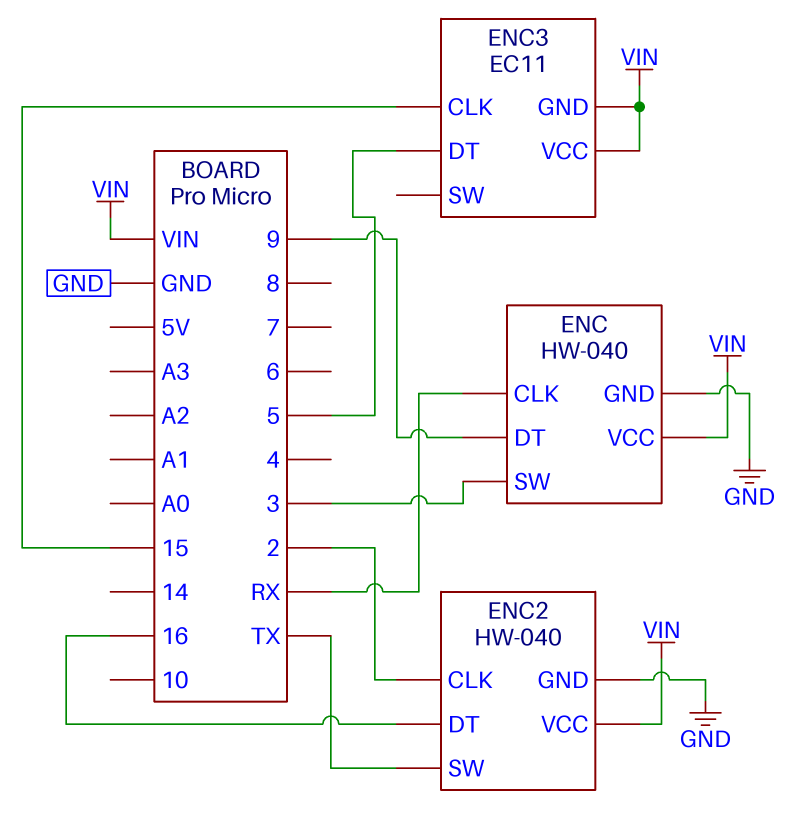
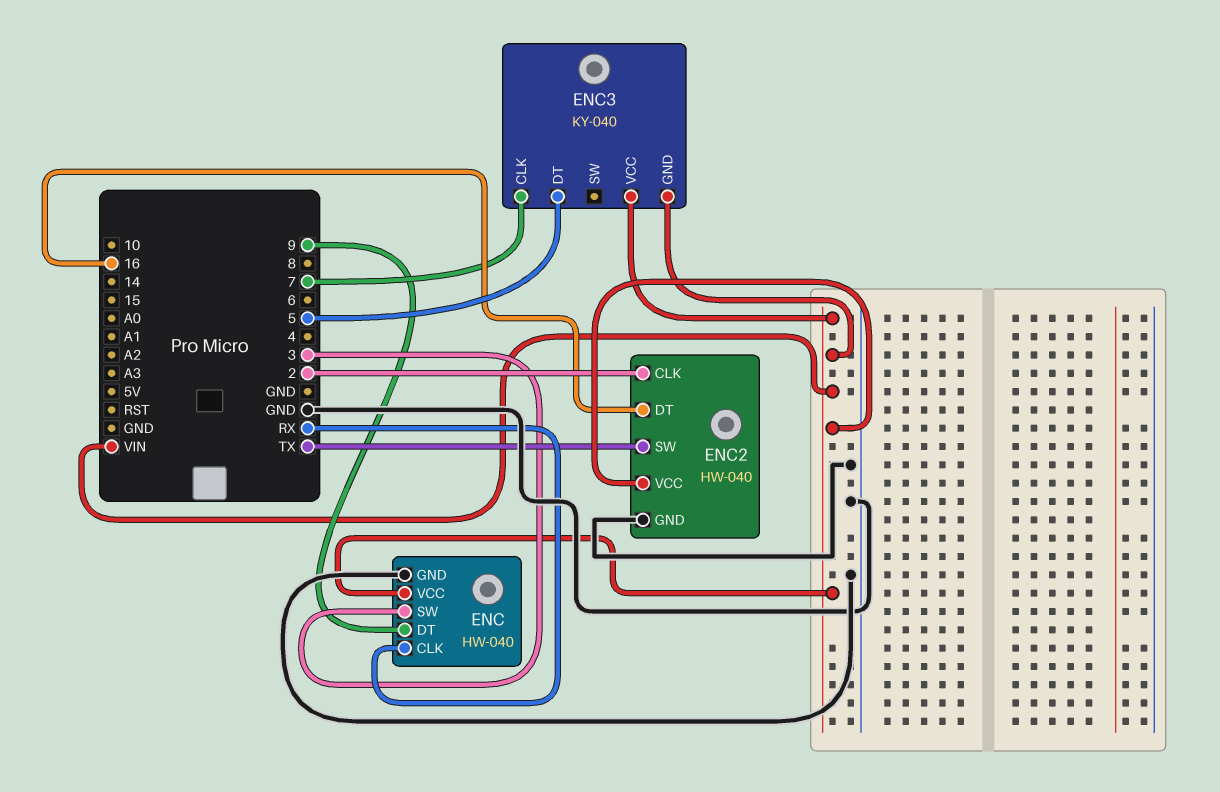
ENC3: EC11 -> KY-040
ENC3 pin CLK: 15 -> 7

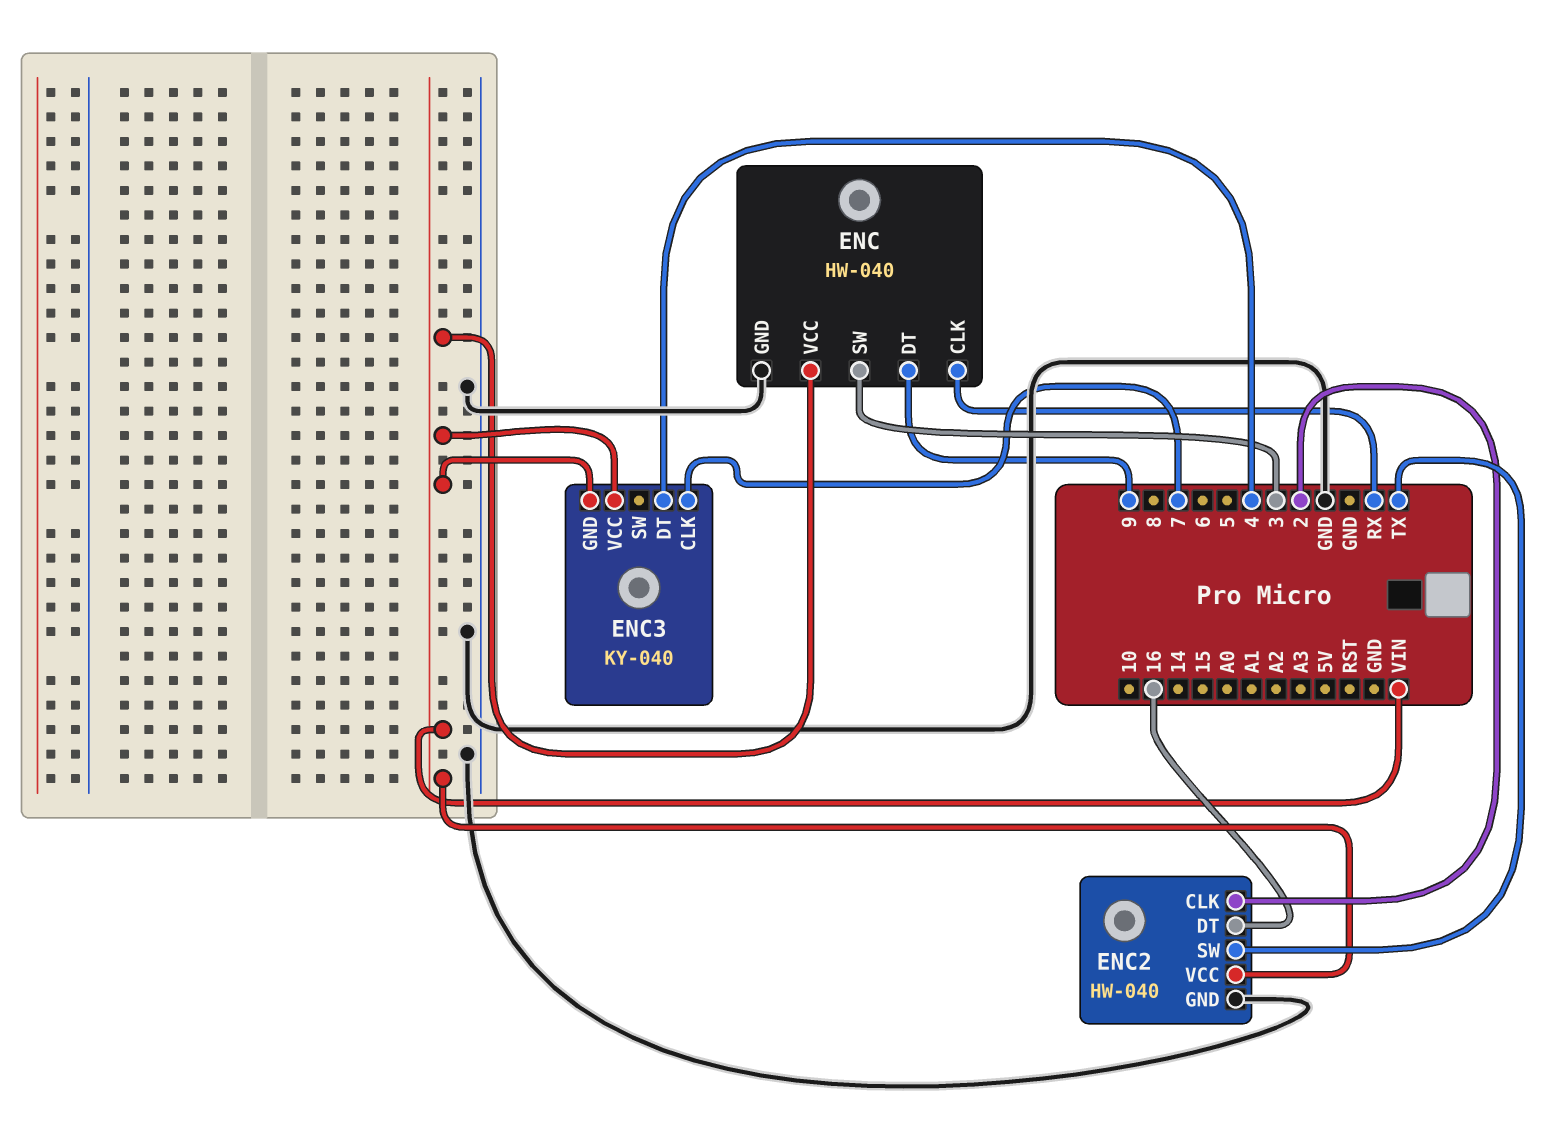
ENC3 pin DT: 5 -> 4

